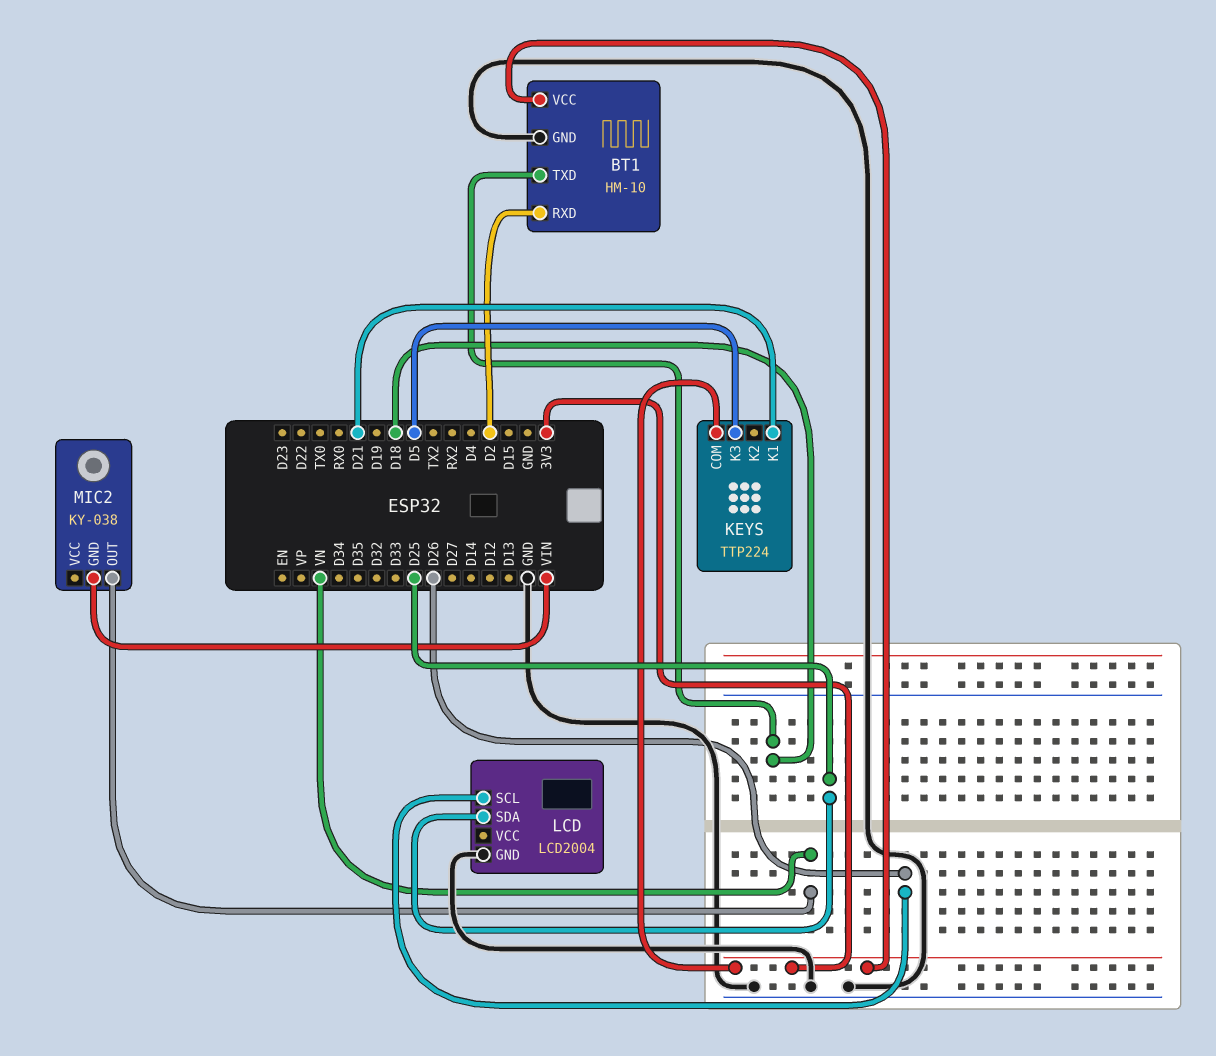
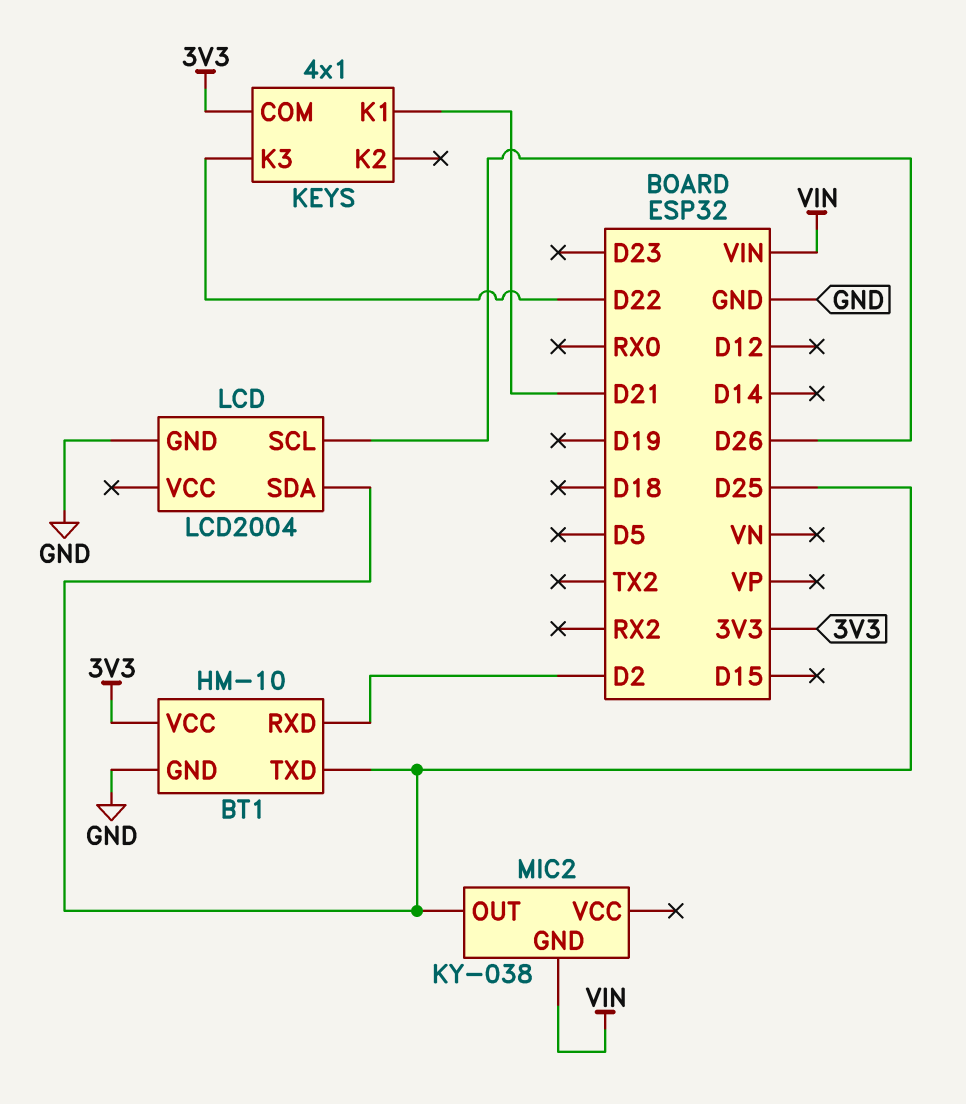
BT1 pin TXD: D18 -> D25
KEYS: TTP224 -> 4x1
KEYS pin K3: D5 -> D22
MIC2 pin OUT: VN -> D25

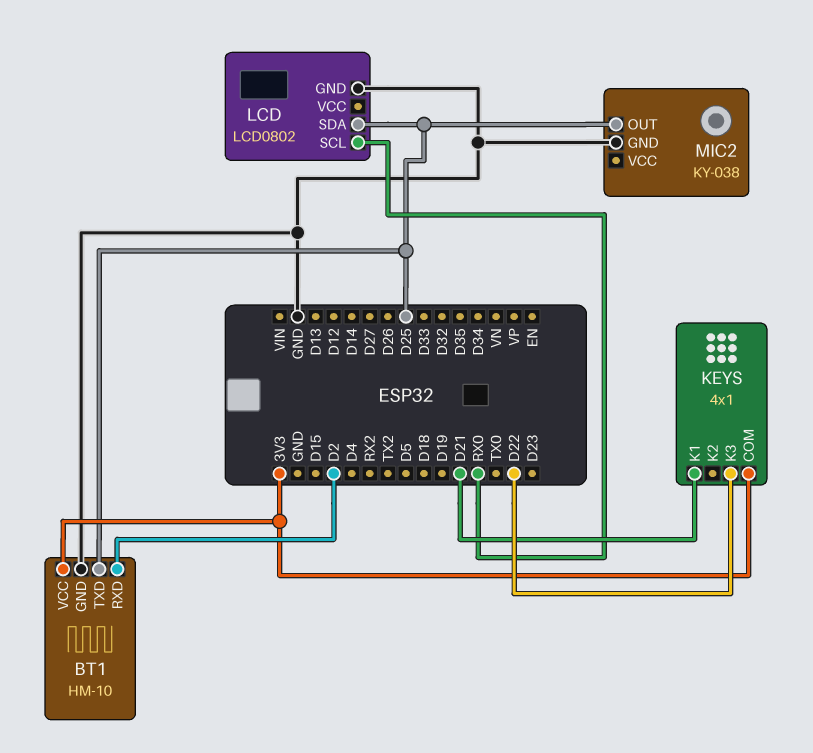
LCD: LCD2004 -> LCD0802
LCD pin SCL: D26 -> RX0
MIC2 pin GND: VIN -> GND

